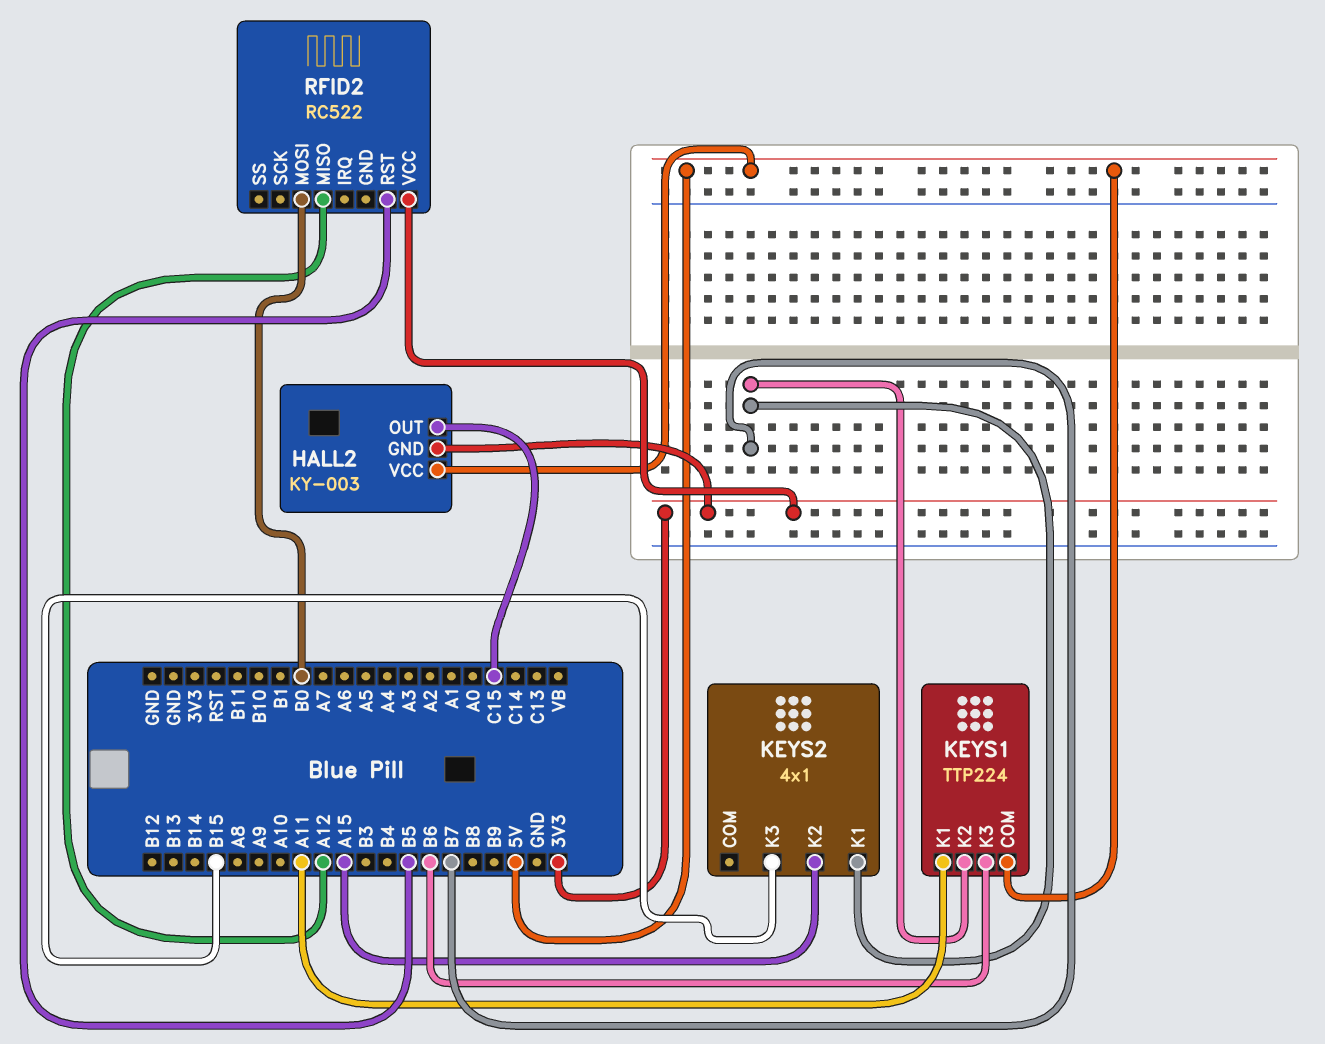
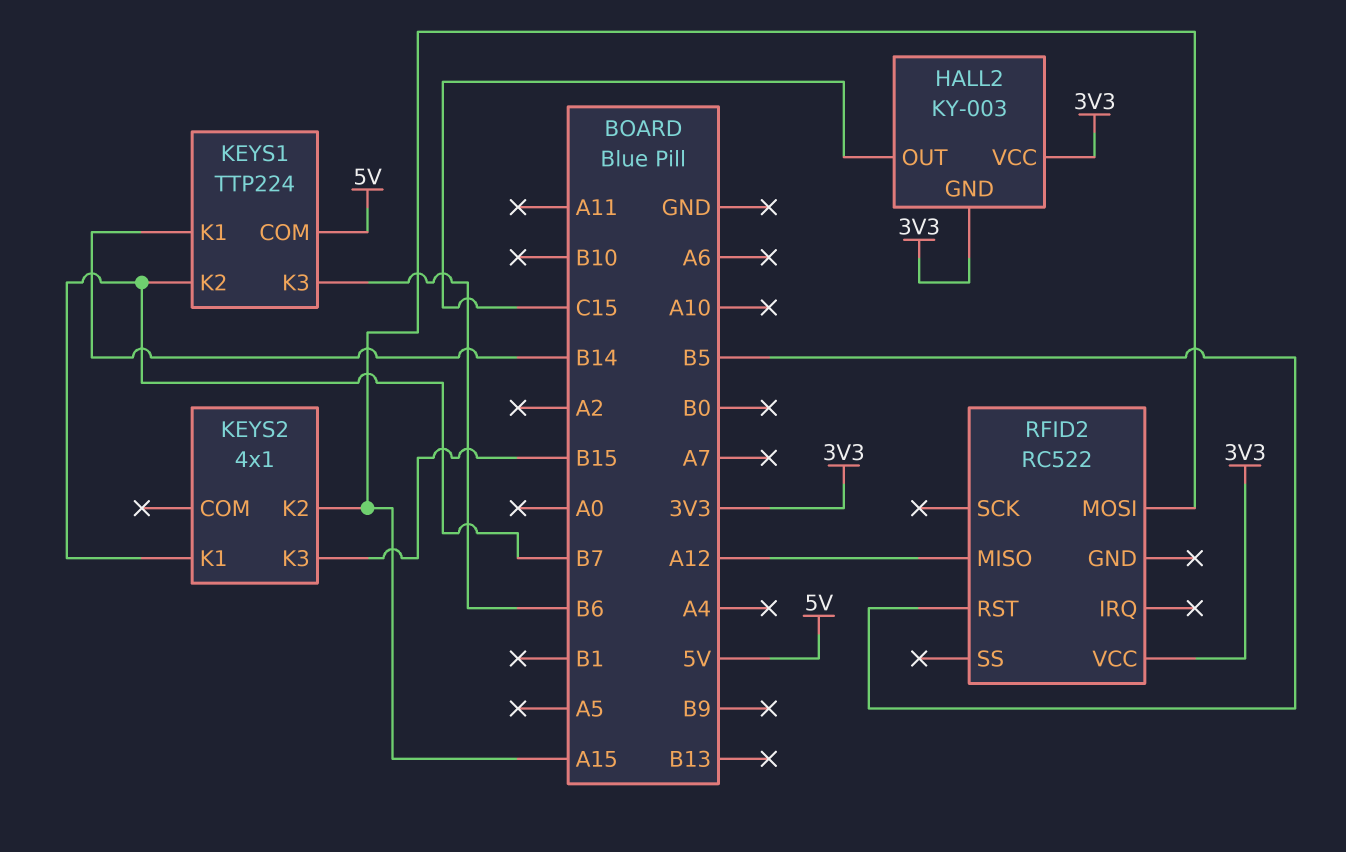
HALL2 pin VCC: 5V -> 3V3
KEYS1 pin K1: A11 -> B14
RFID2 pin MOSI: B0 -> A15

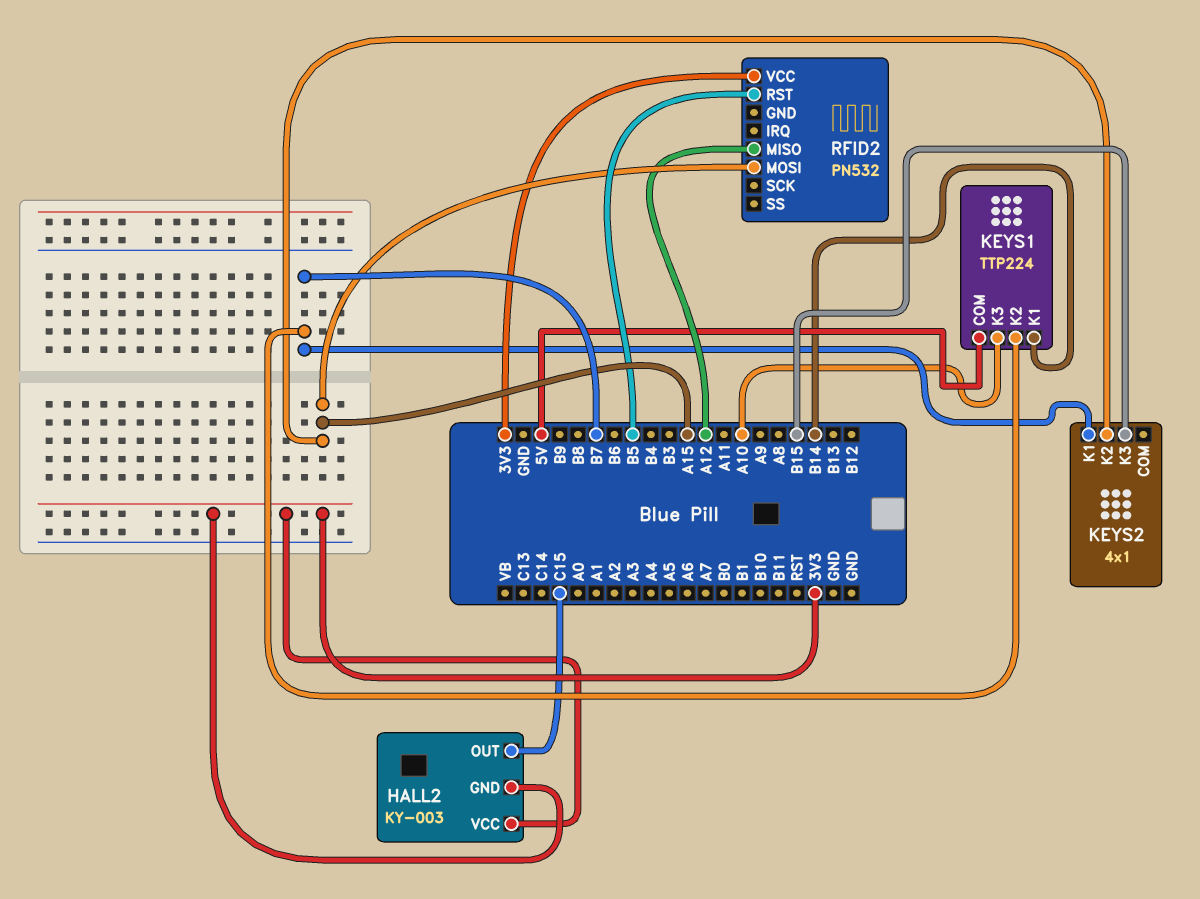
KEYS1 pin K3: B6 -> A10
RFID2: RC522 -> PN532

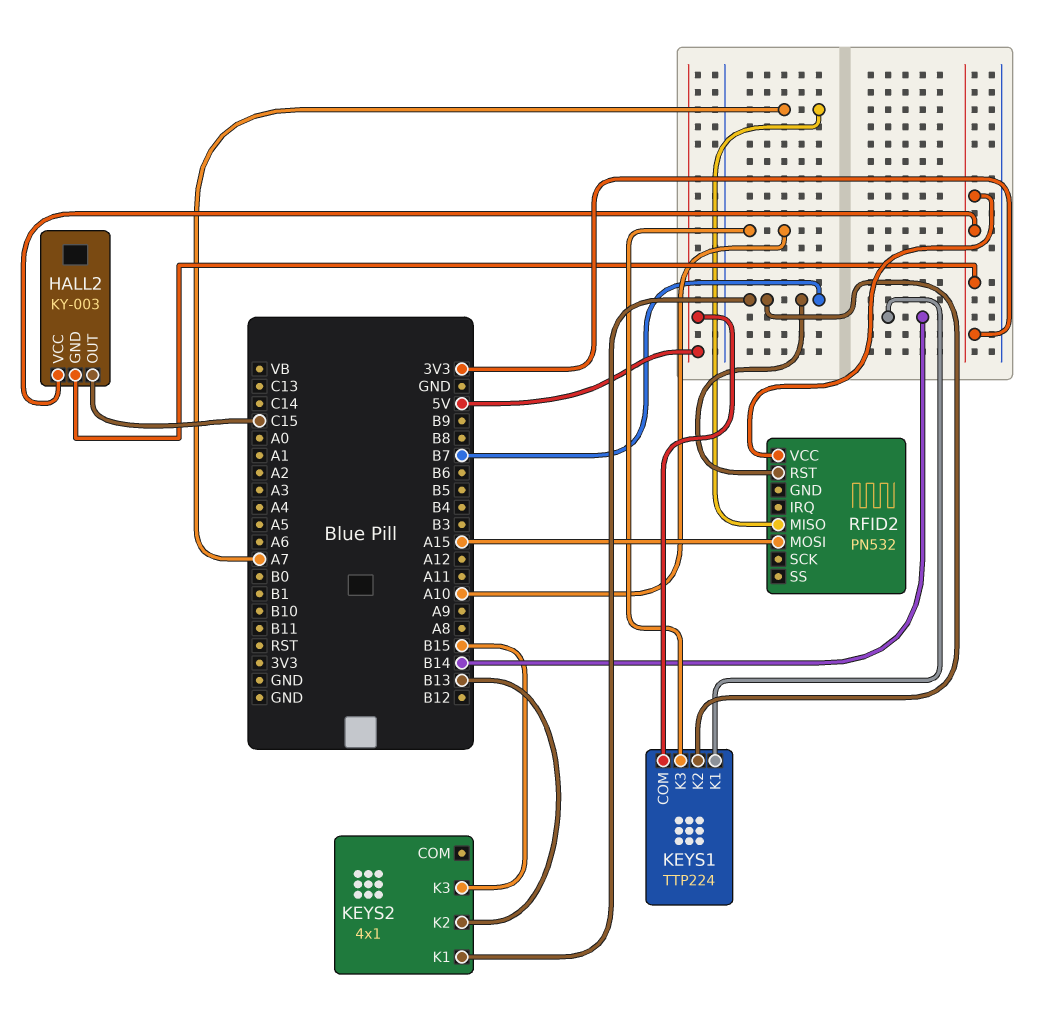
KEYS2 pin K2: A15 -> B13
RFID2 pin MISO: A12 -> A7
RFID2 pin RST: B5 -> B7

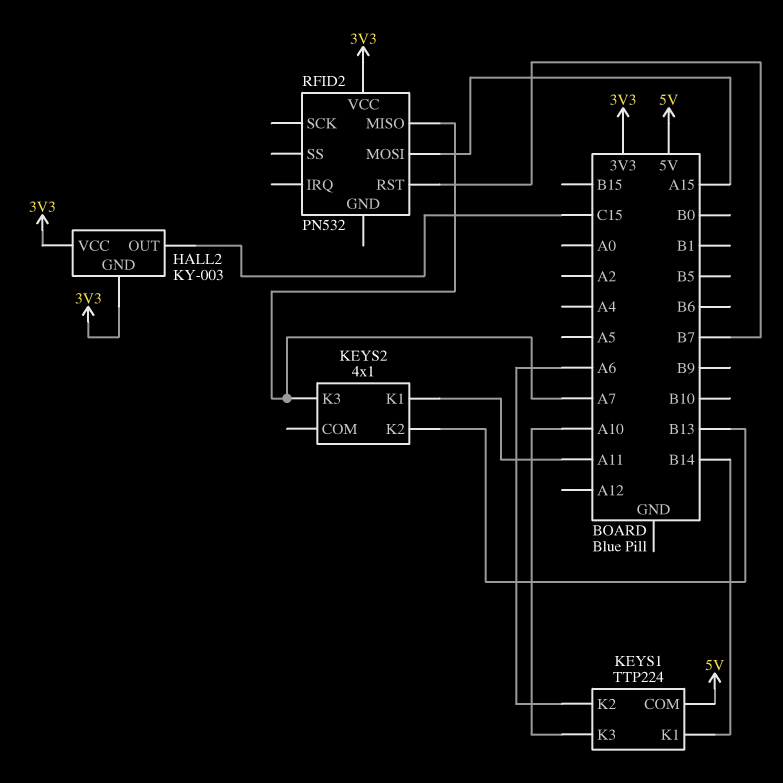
KEYS1 pin K2: B7 -> A6
KEYS2 pin K1: B7 -> A11
KEYS2 pin K3: B15 -> A7

